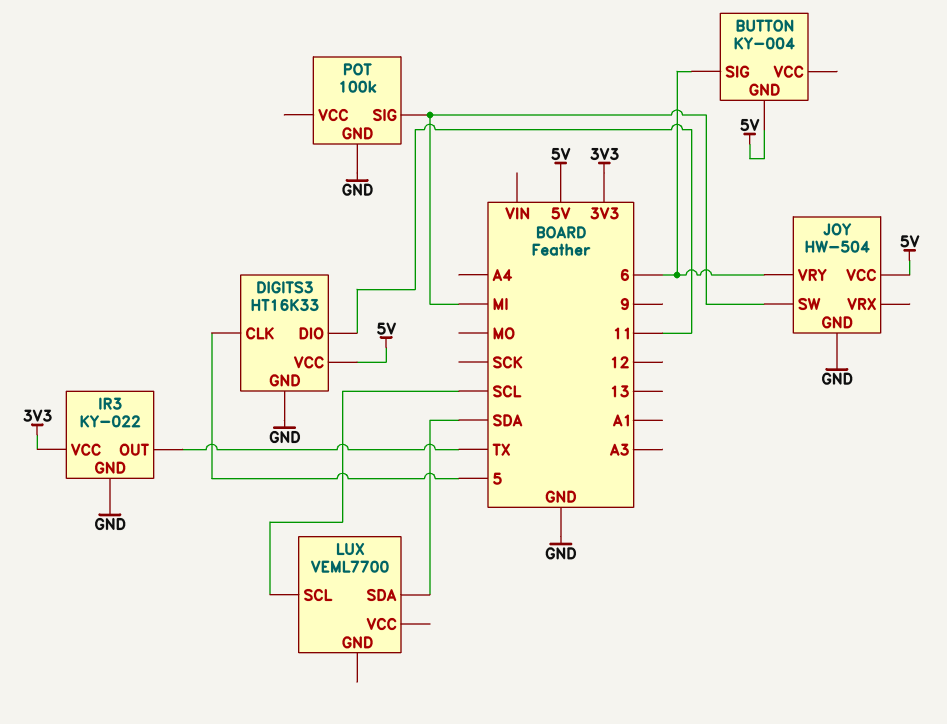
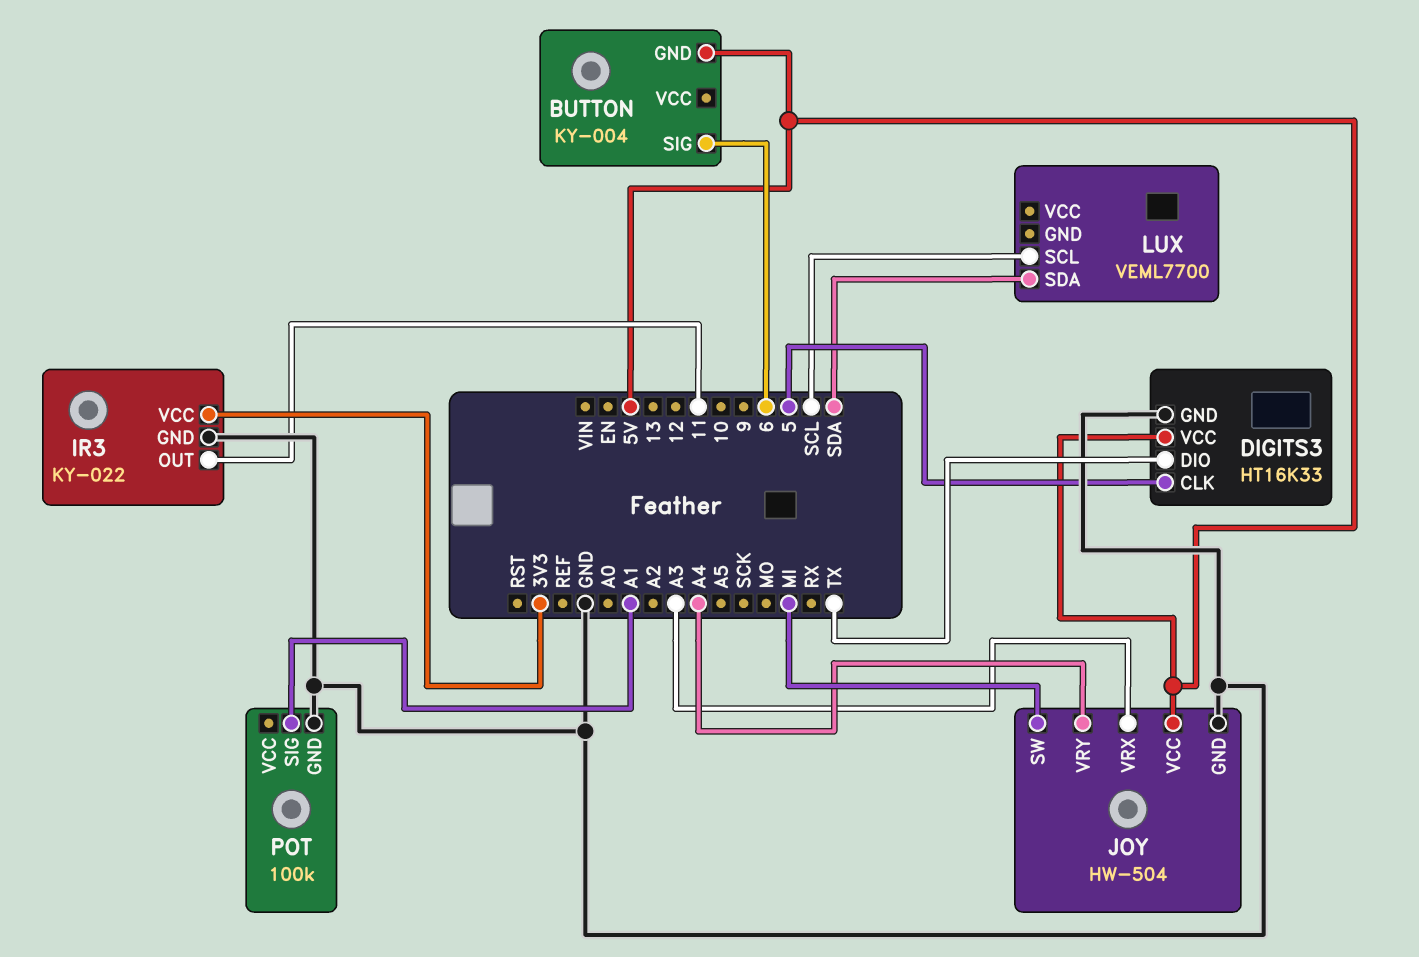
DIGITS3 pin DIO: 11 -> TX
IR3 pin OUT: TX -> 11
JOY pin VRX: none -> A3
JOY pin VRY: 6 -> A4
POT pin SIG: MI -> A1

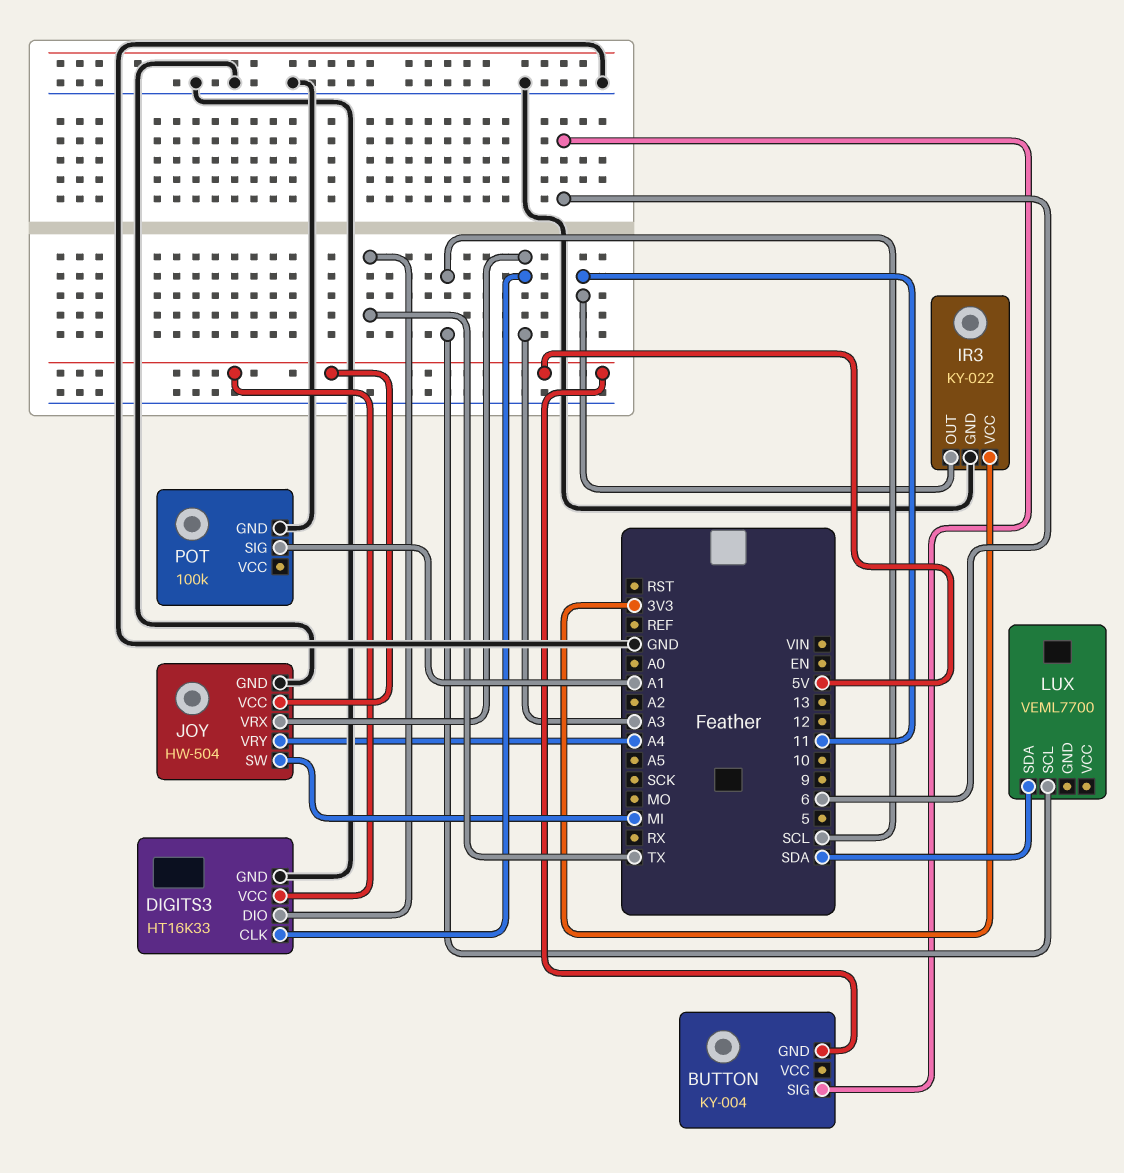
DIGITS3 pin CLK: 5 -> A3

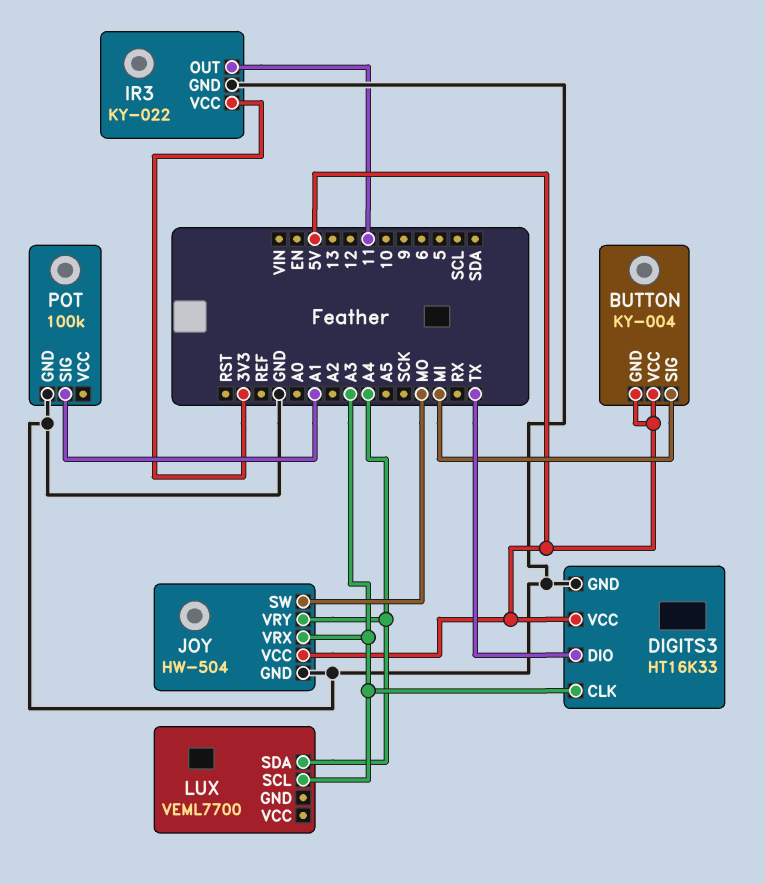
BUTTON pin SIG: 6 -> MI
BUTTON pin VCC: none -> 5V
JOY pin SW: MI -> MO
LUX pin SCL: SCL -> A3
LUX pin SDA: SDA -> A4

